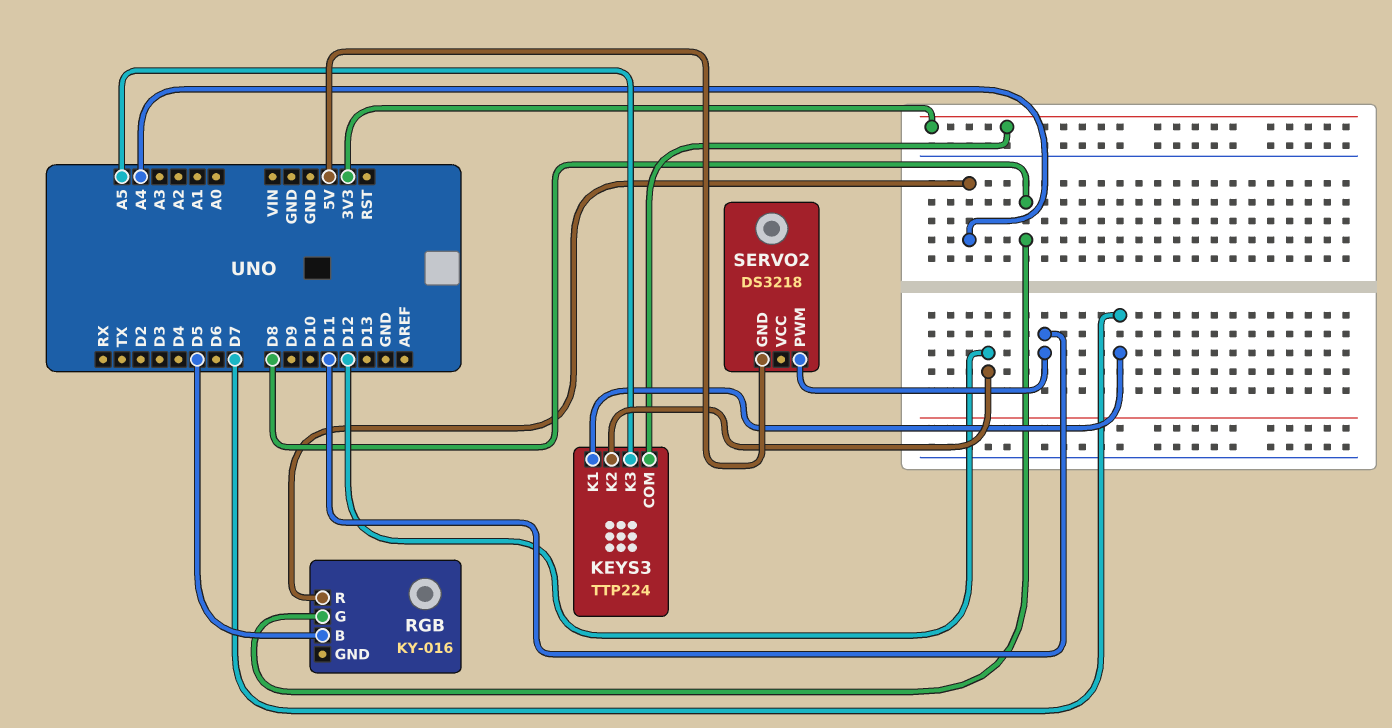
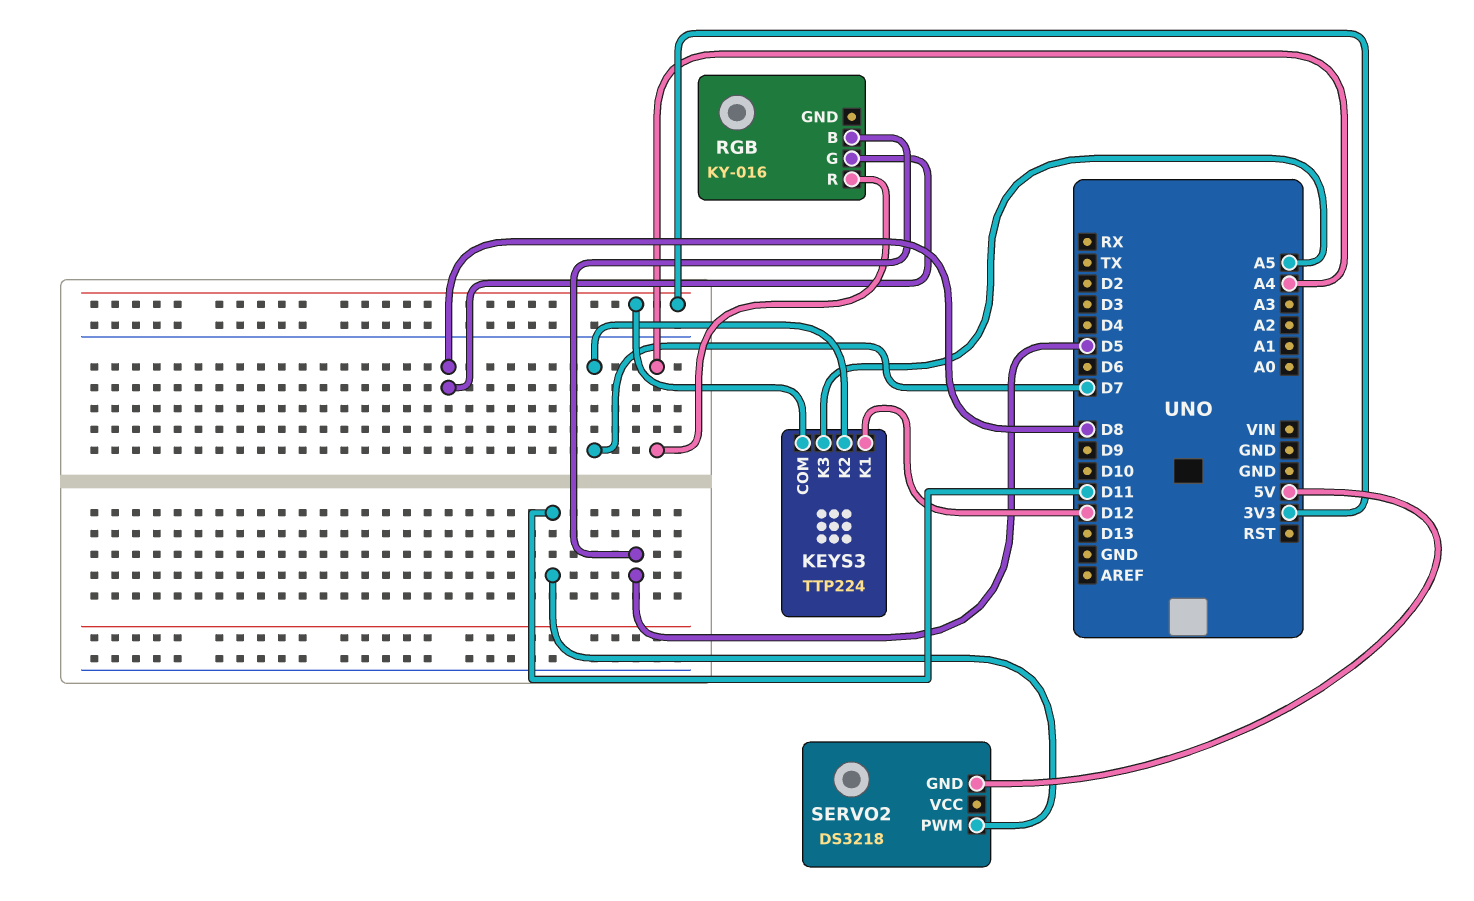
KEYS3 pin K1: D7 -> D12
KEYS3 pin K2: D12 -> D7

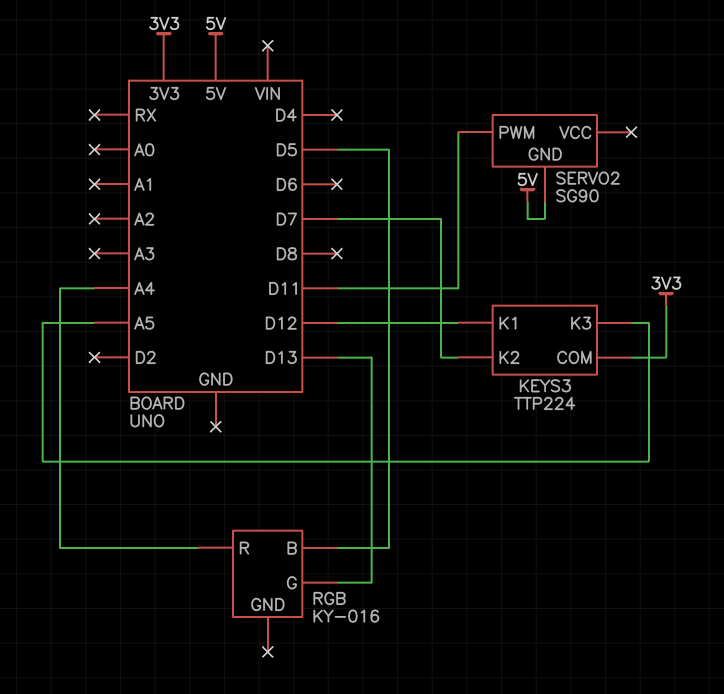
RGB pin G: D8 -> D13
SERVO2: DS3218 -> SG90

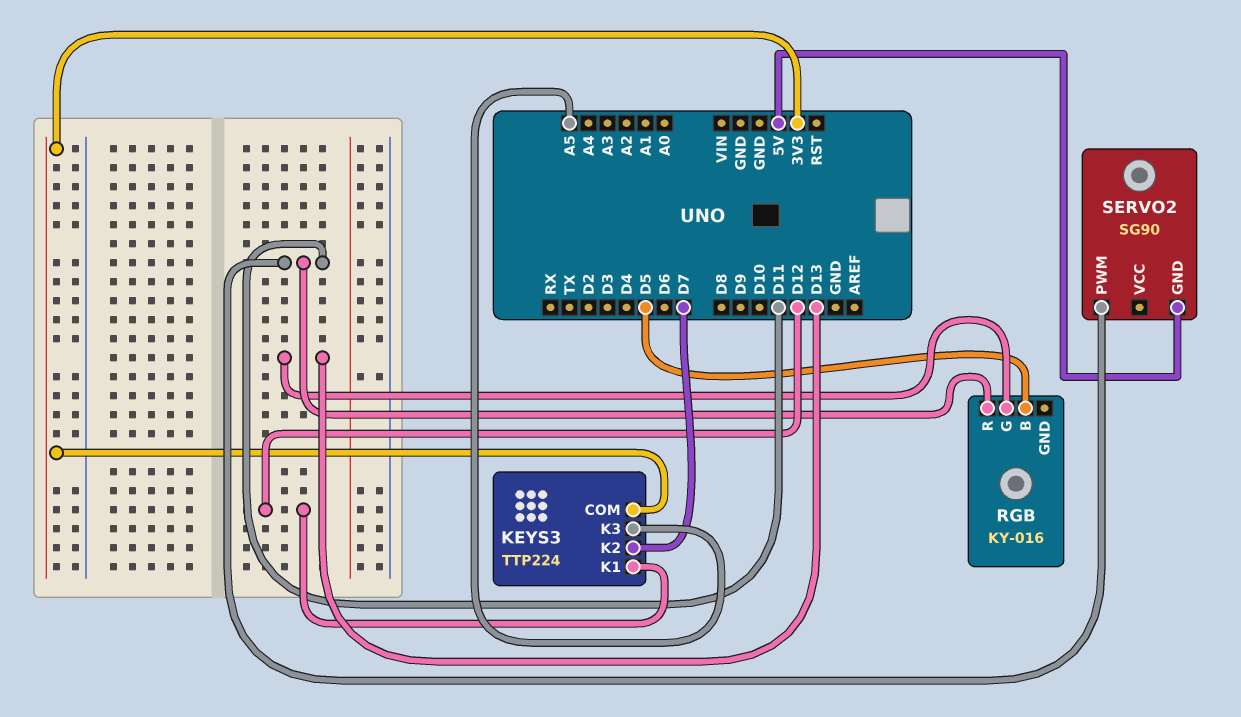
RGB pin R: A4 -> D11

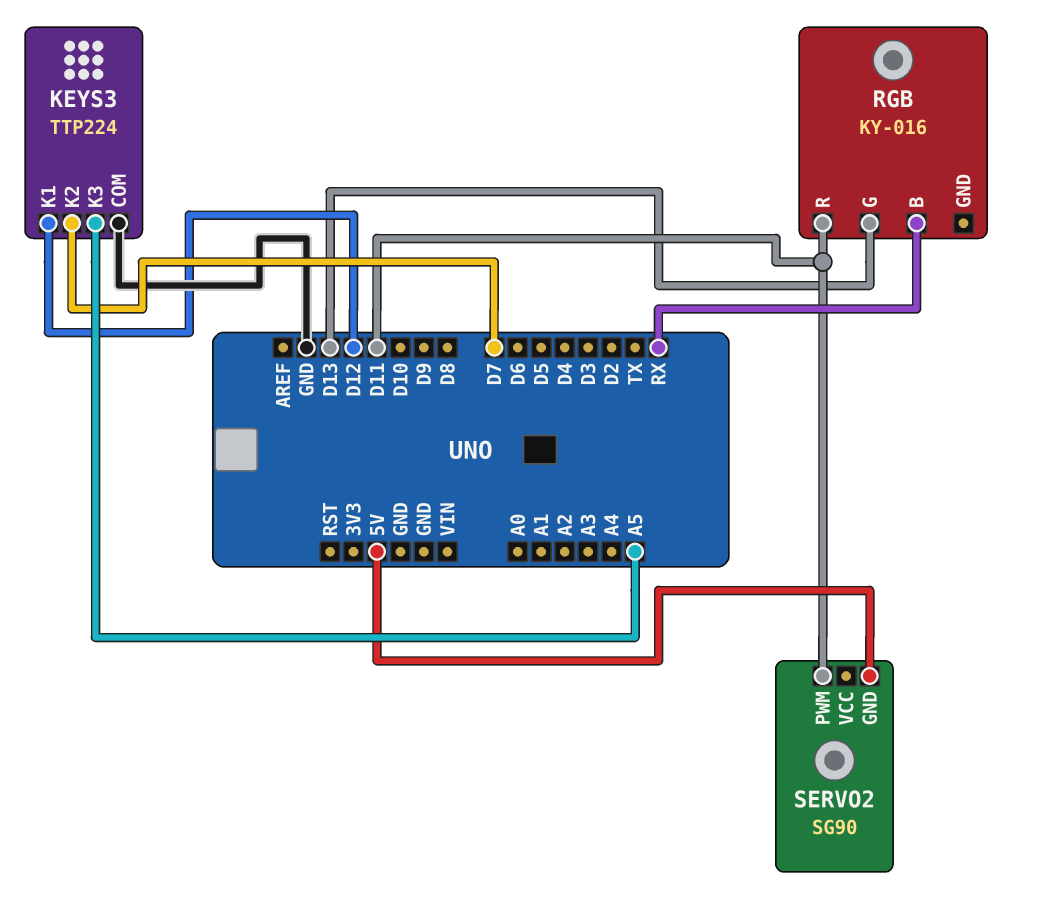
KEYS3 pin COM: 3V3 -> GND
RGB pin B: D5 -> RX

